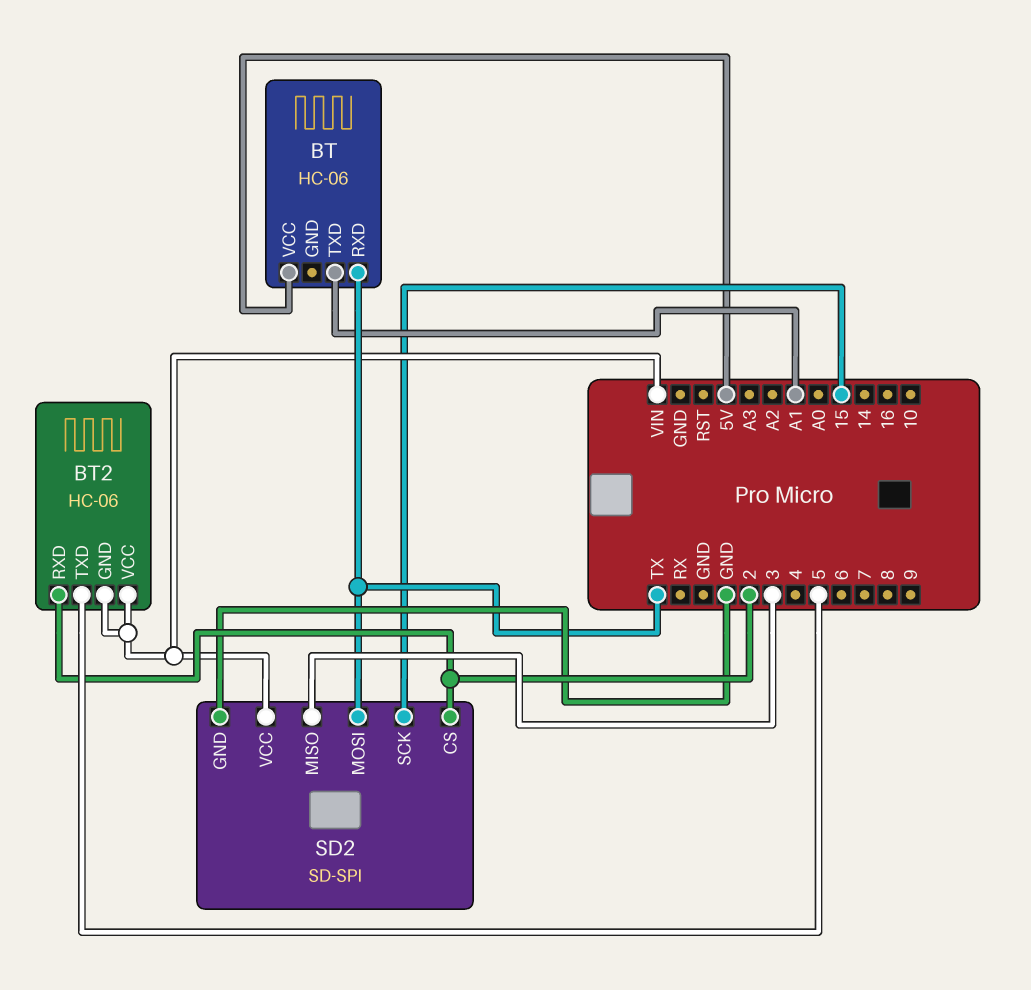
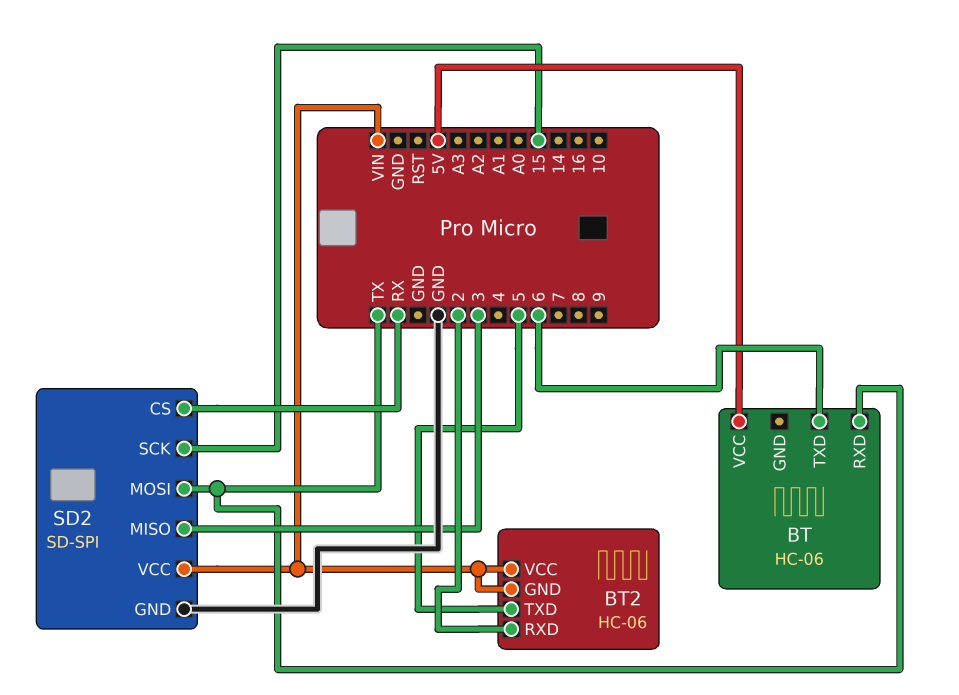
BT pin TXD: A1 -> 6
SD2 pin CS: 2 -> RX

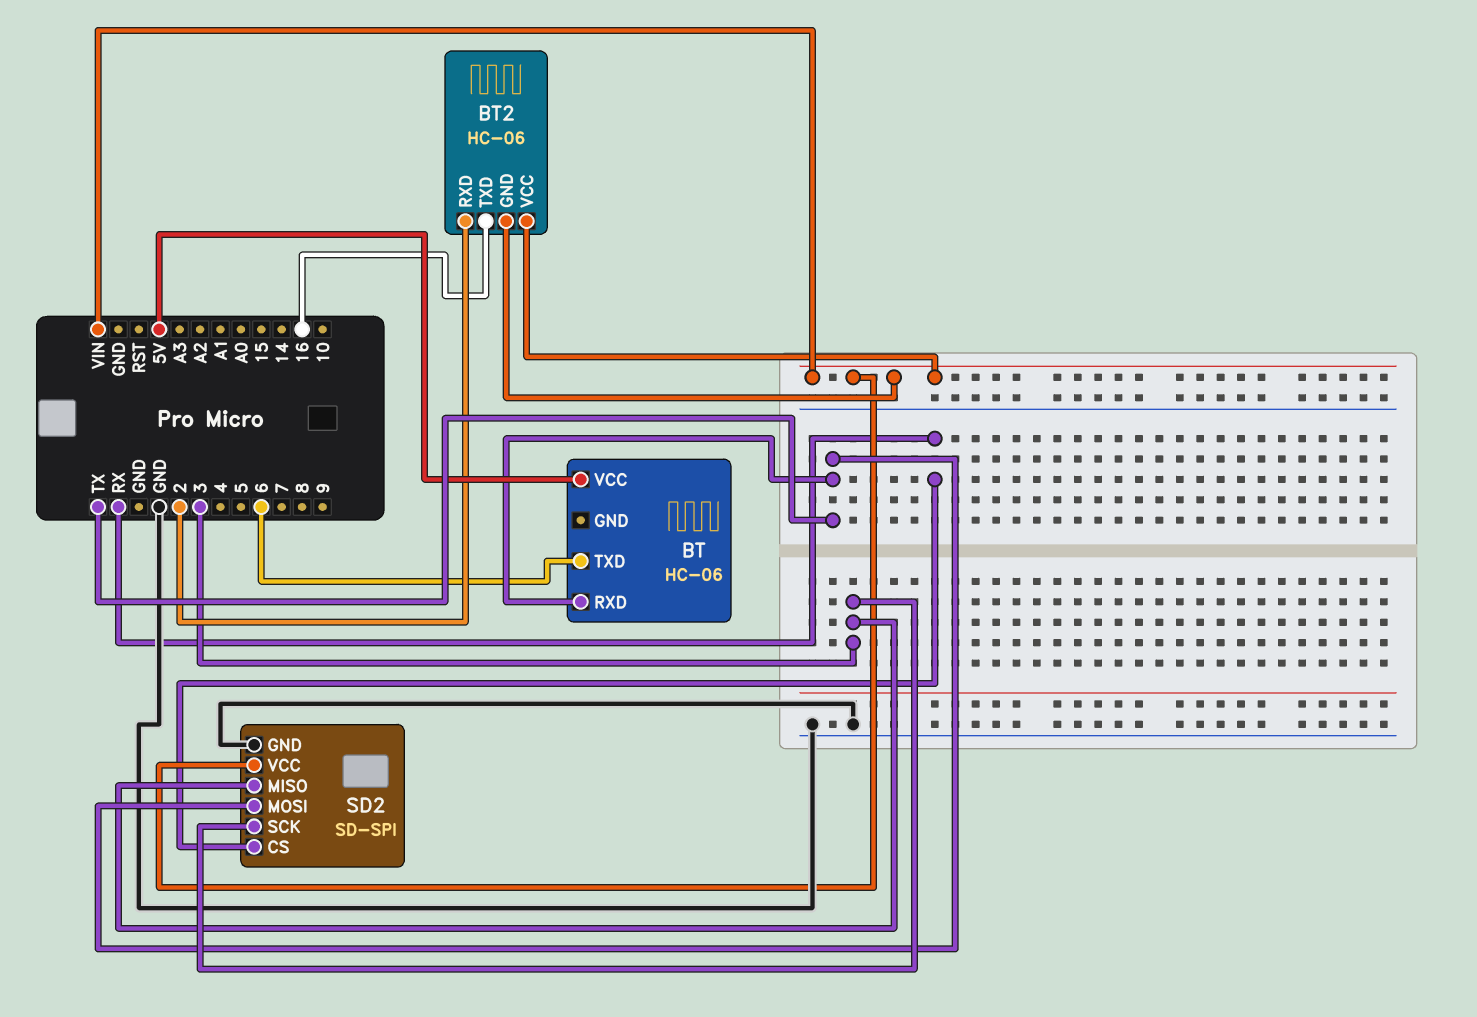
BT2 pin TXD: 5 -> 16
SD2 pin SCK: 15 -> 3

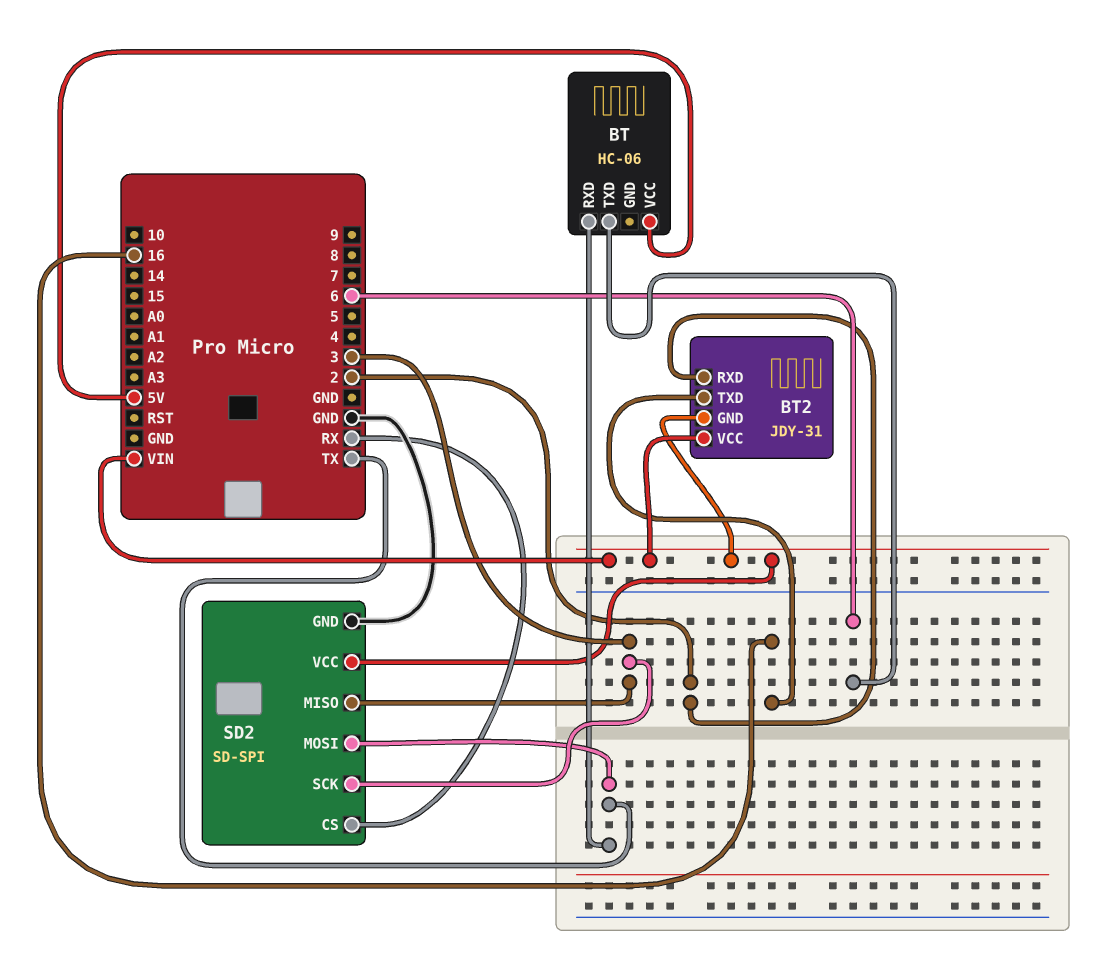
BT2: HC-06 -> JDY-31

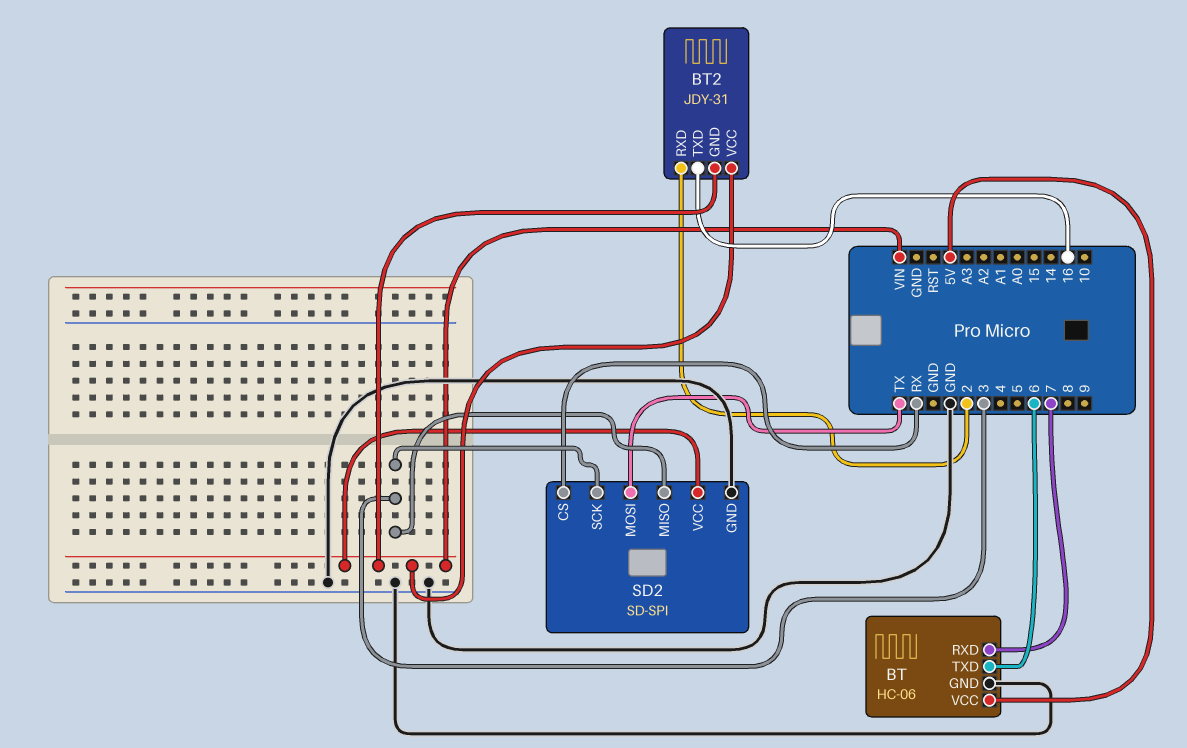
BT pin GND: none -> GND
BT pin RXD: TX -> 7

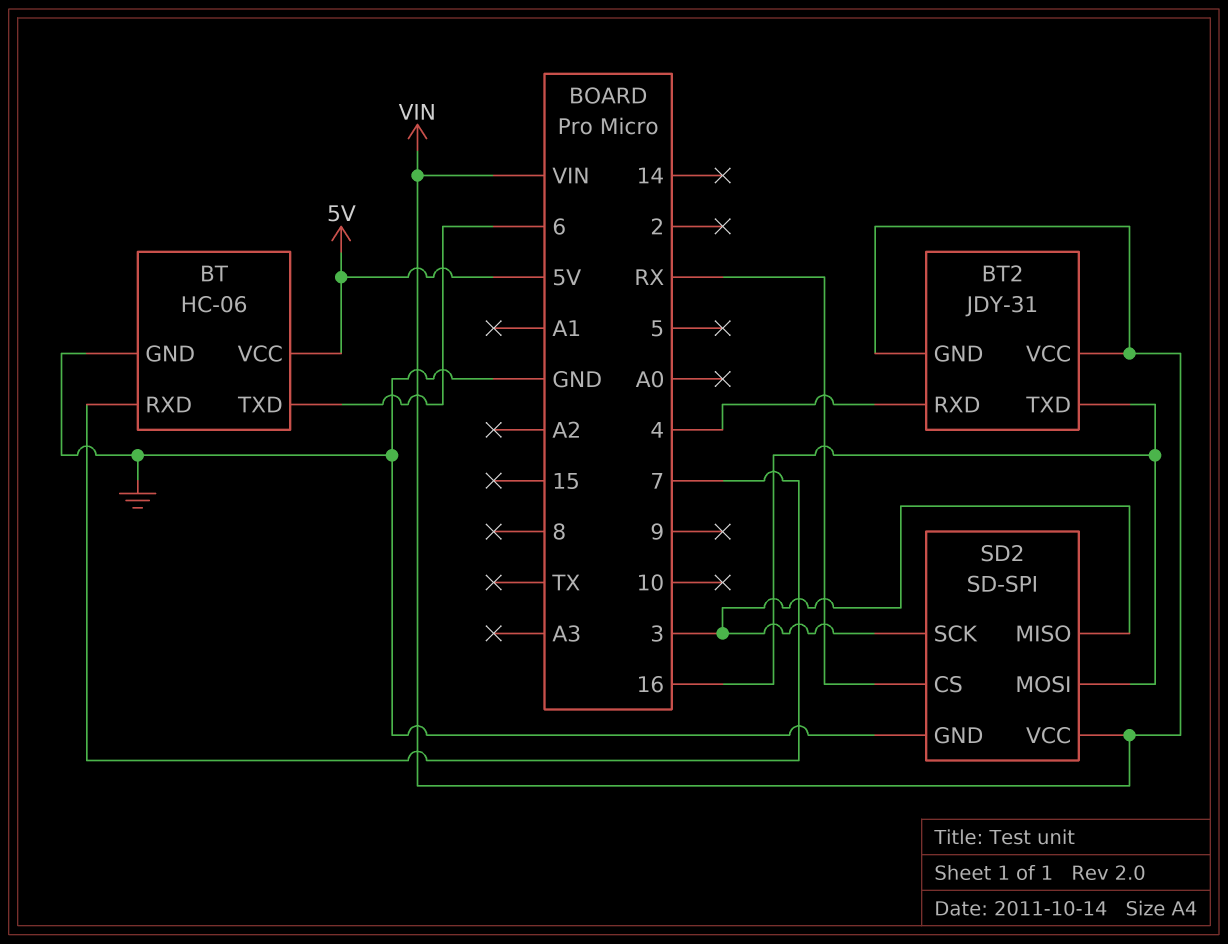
BT2 pin RXD: 2 -> 4
SD2 pin MOSI: TX -> 16

